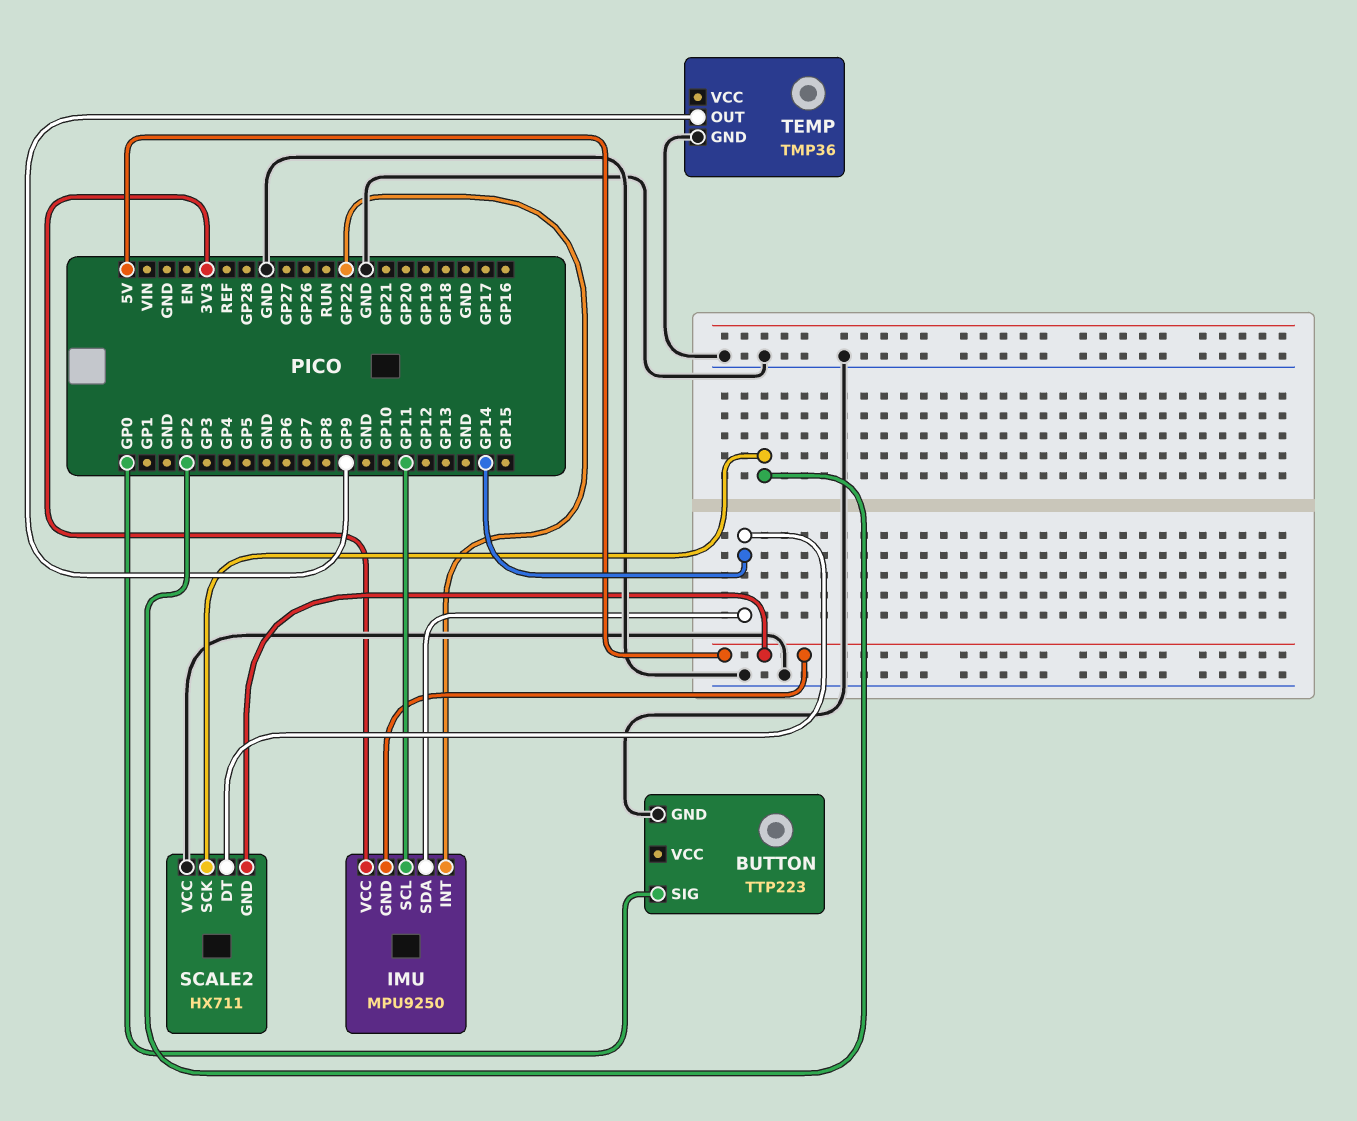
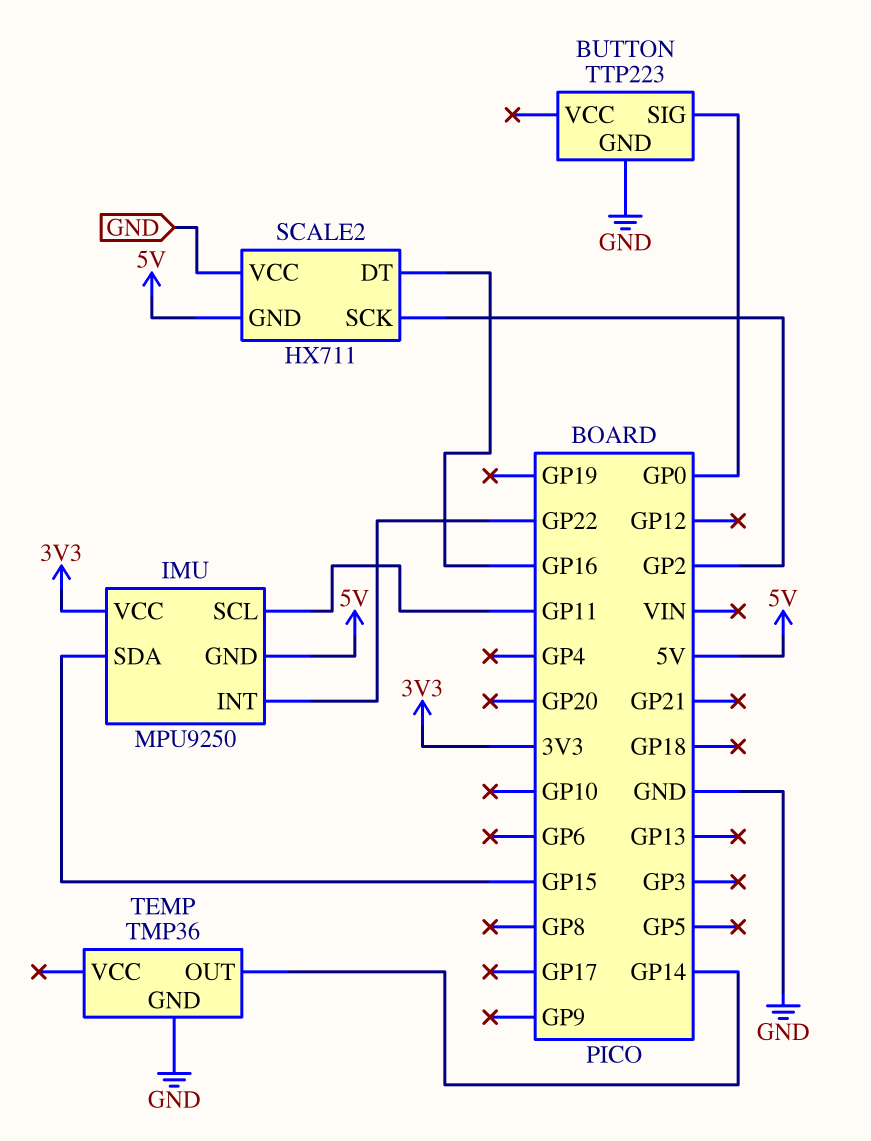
IMU pin SDA: GP14 -> GP15
SCALE2 pin DT: GP14 -> GP16
TEMP pin OUT: GP9 -> GP14

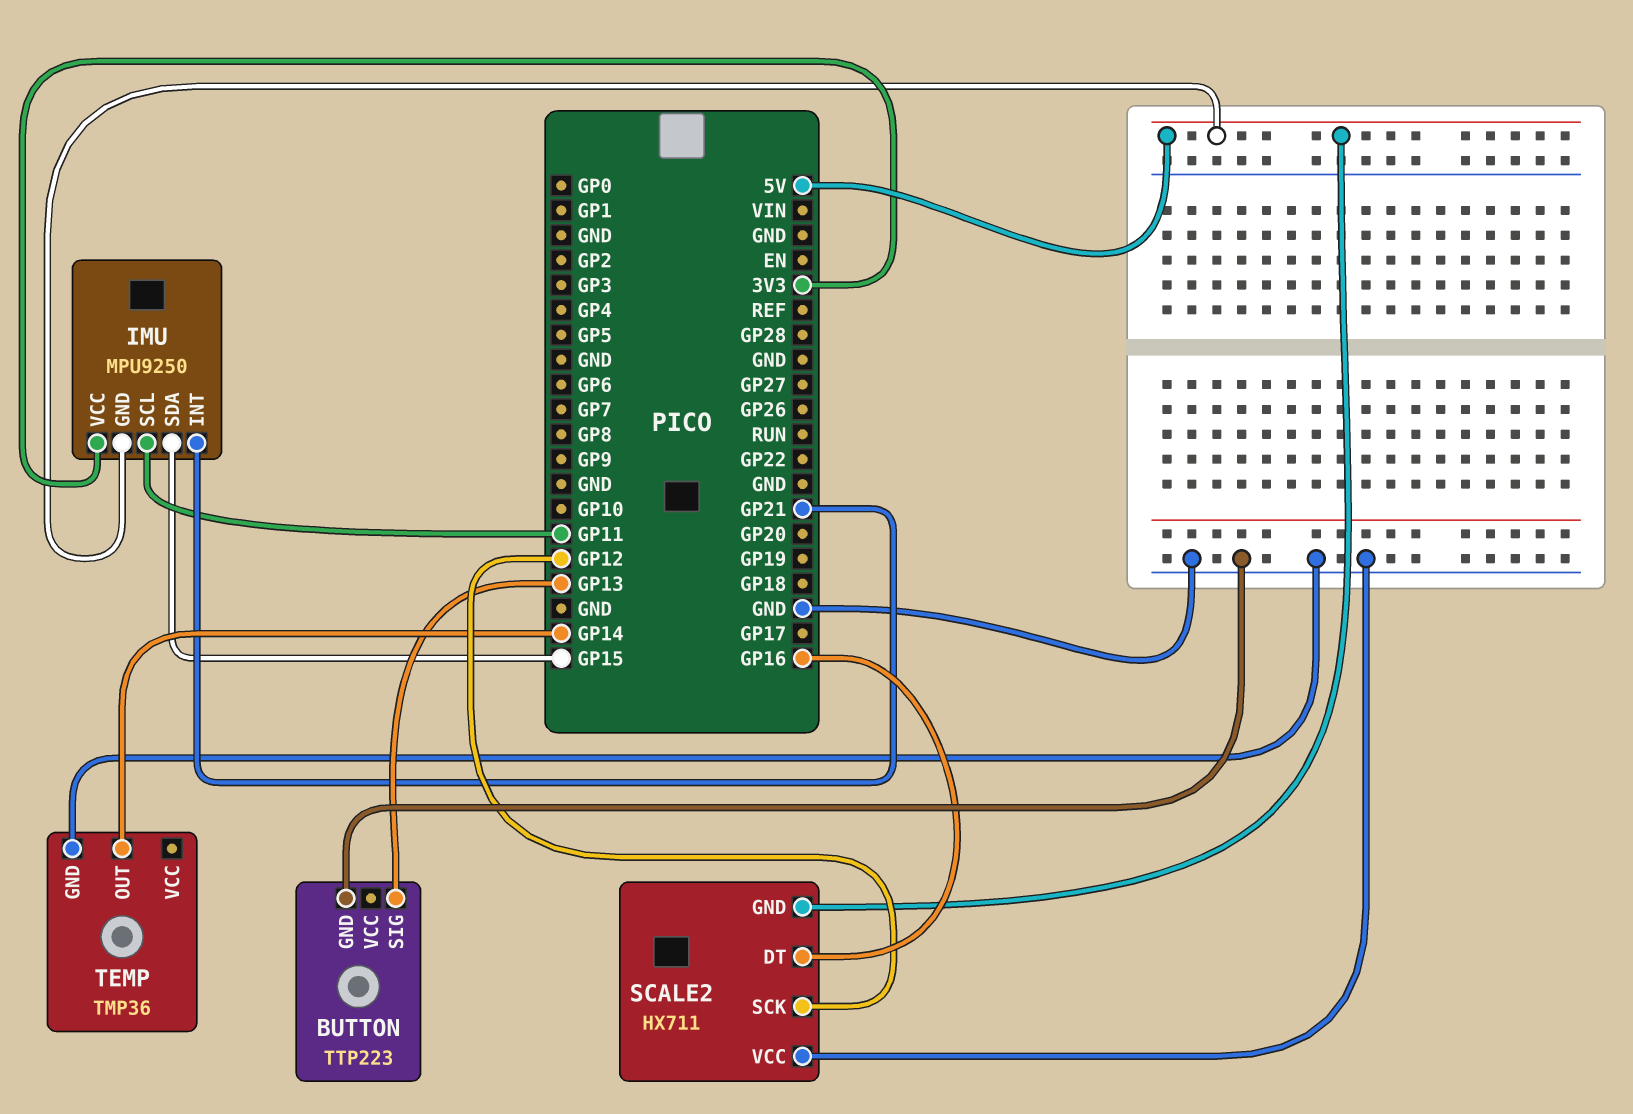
BUTTON pin SIG: GP0 -> GP13
IMU pin INT: GP22 -> GP21
SCALE2 pin SCK: GP2 -> GP12

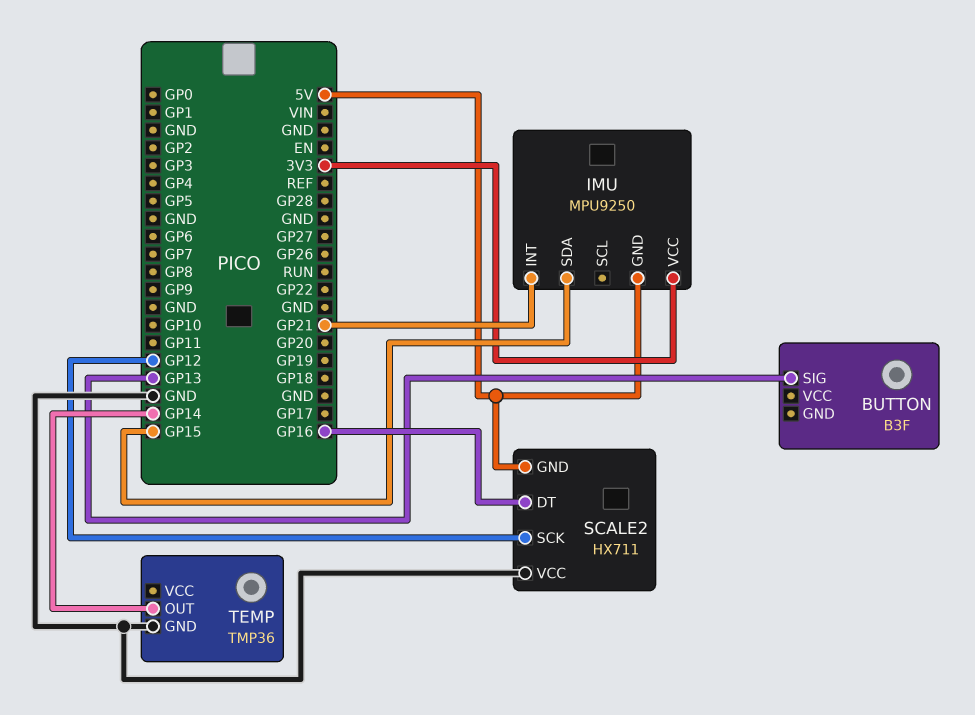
BUTTON: TTP223 -> B3F
BUTTON pin GND: GND -> none
IMU pin SCL: GP11 -> none

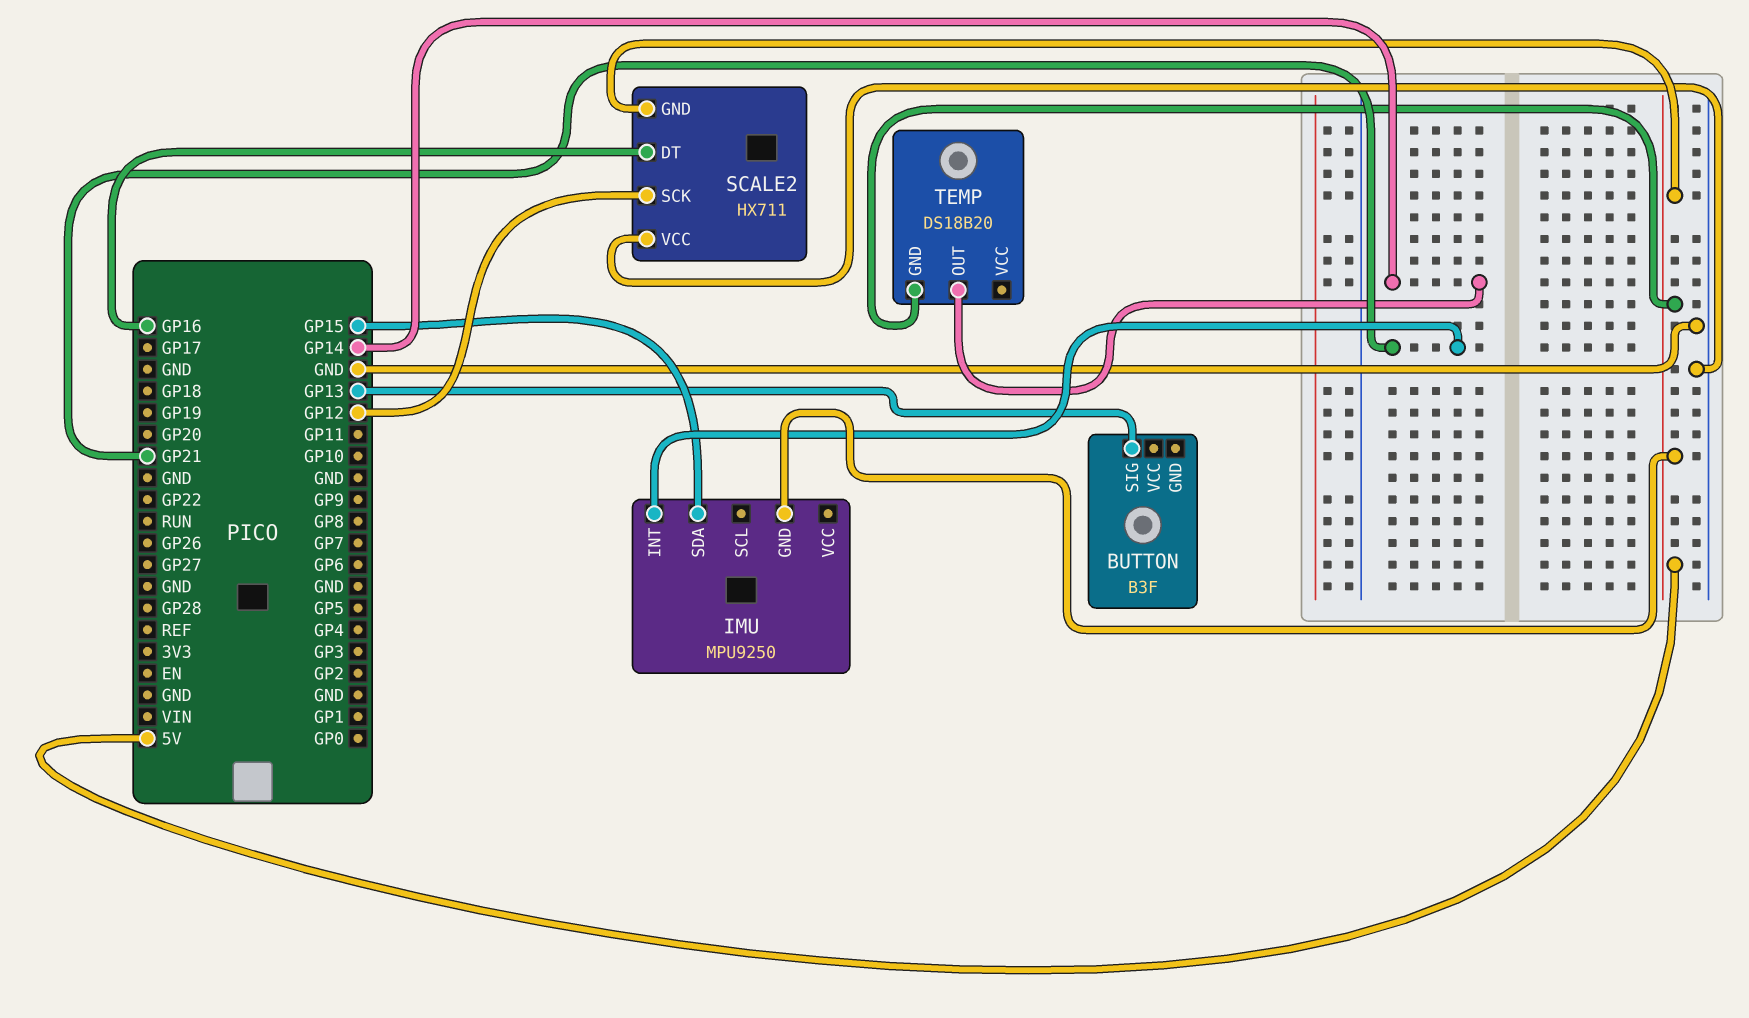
IMU pin VCC: 3V3 -> none
TEMP: TMP36 -> DS18B20
TEMP pin GND: GND -> 5V

